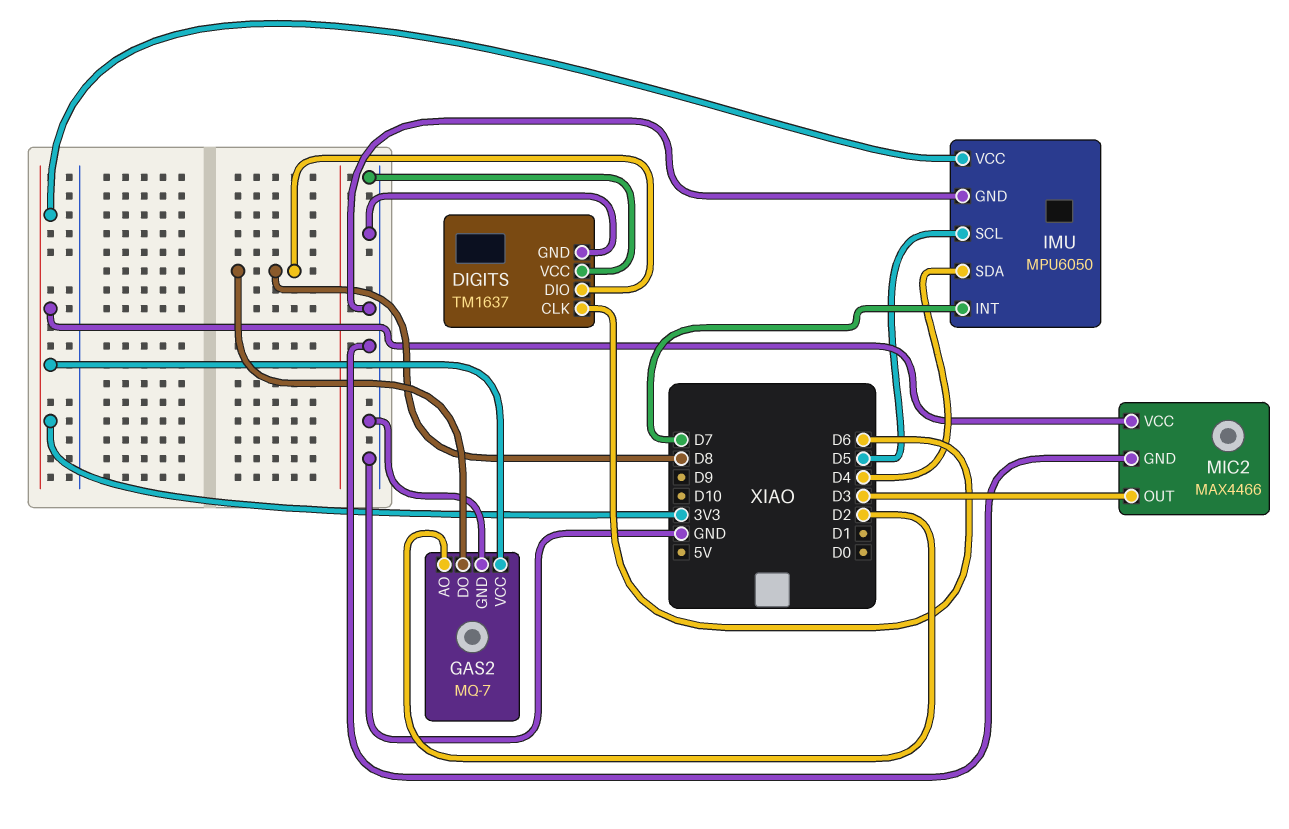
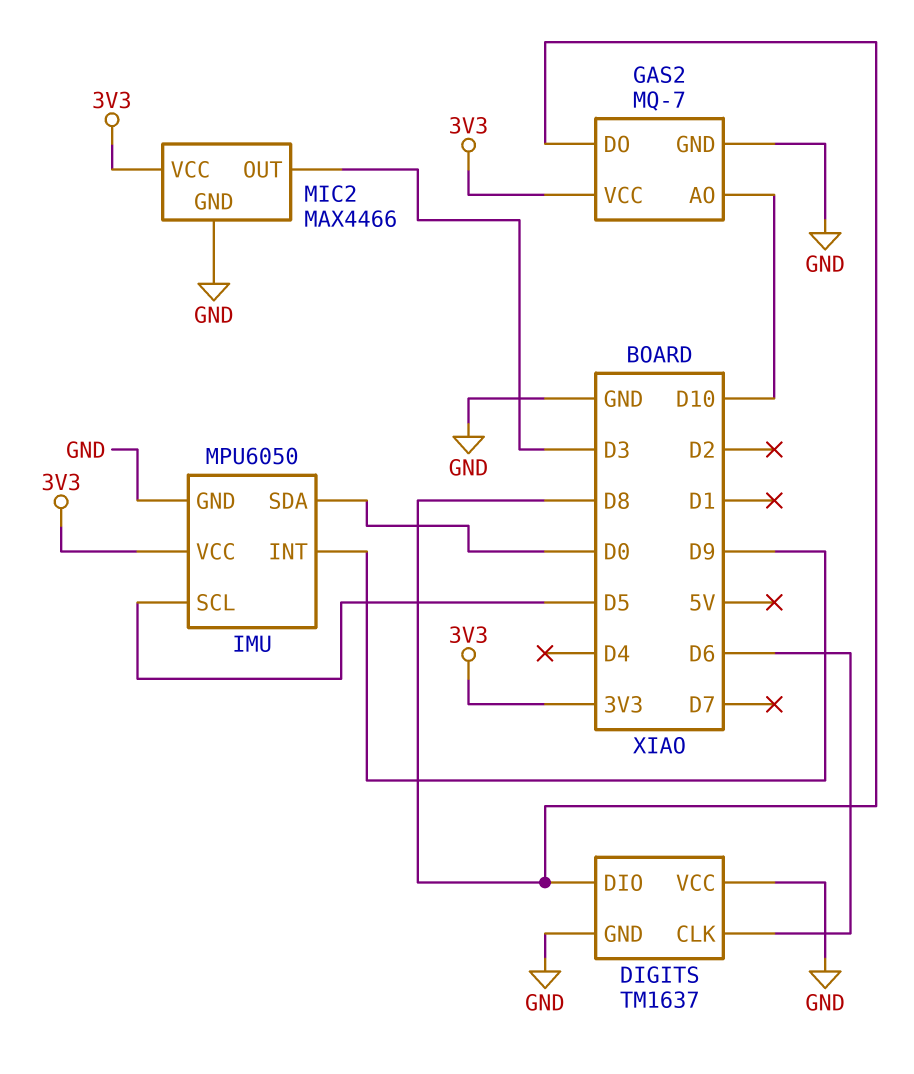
GAS2 pin AO: D2 -> D10
IMU pin INT: D7 -> D9
IMU pin SDA: D4 -> D0

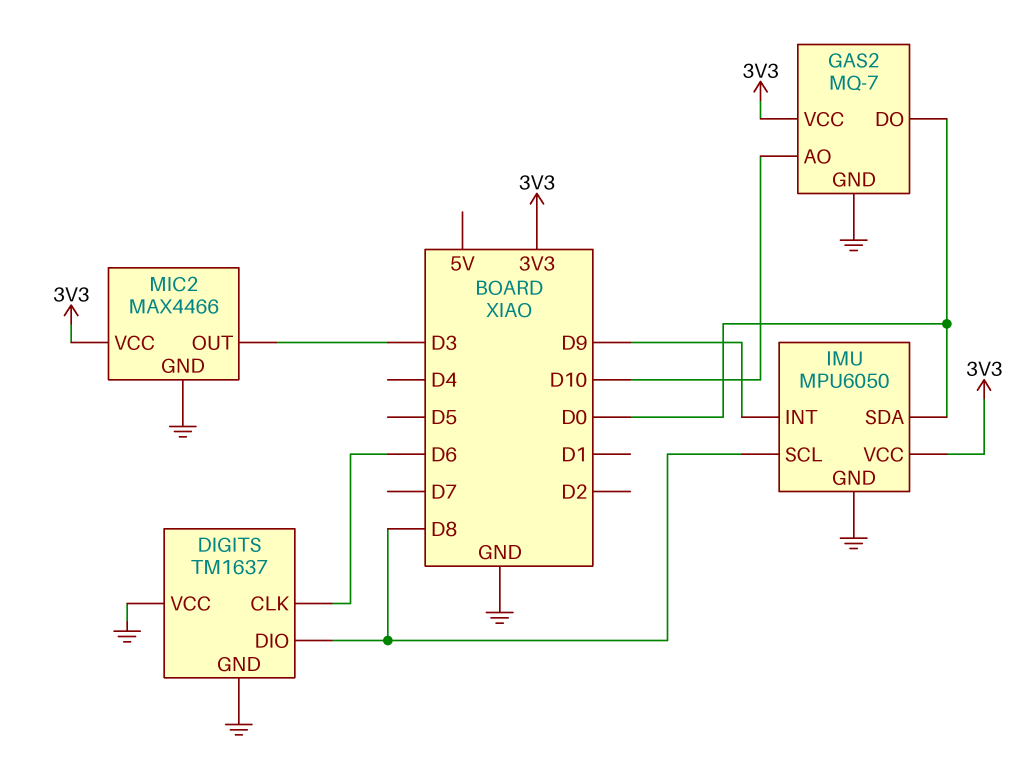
GAS2 pin DO: D8 -> D0
IMU pin SCL: D5 -> D8

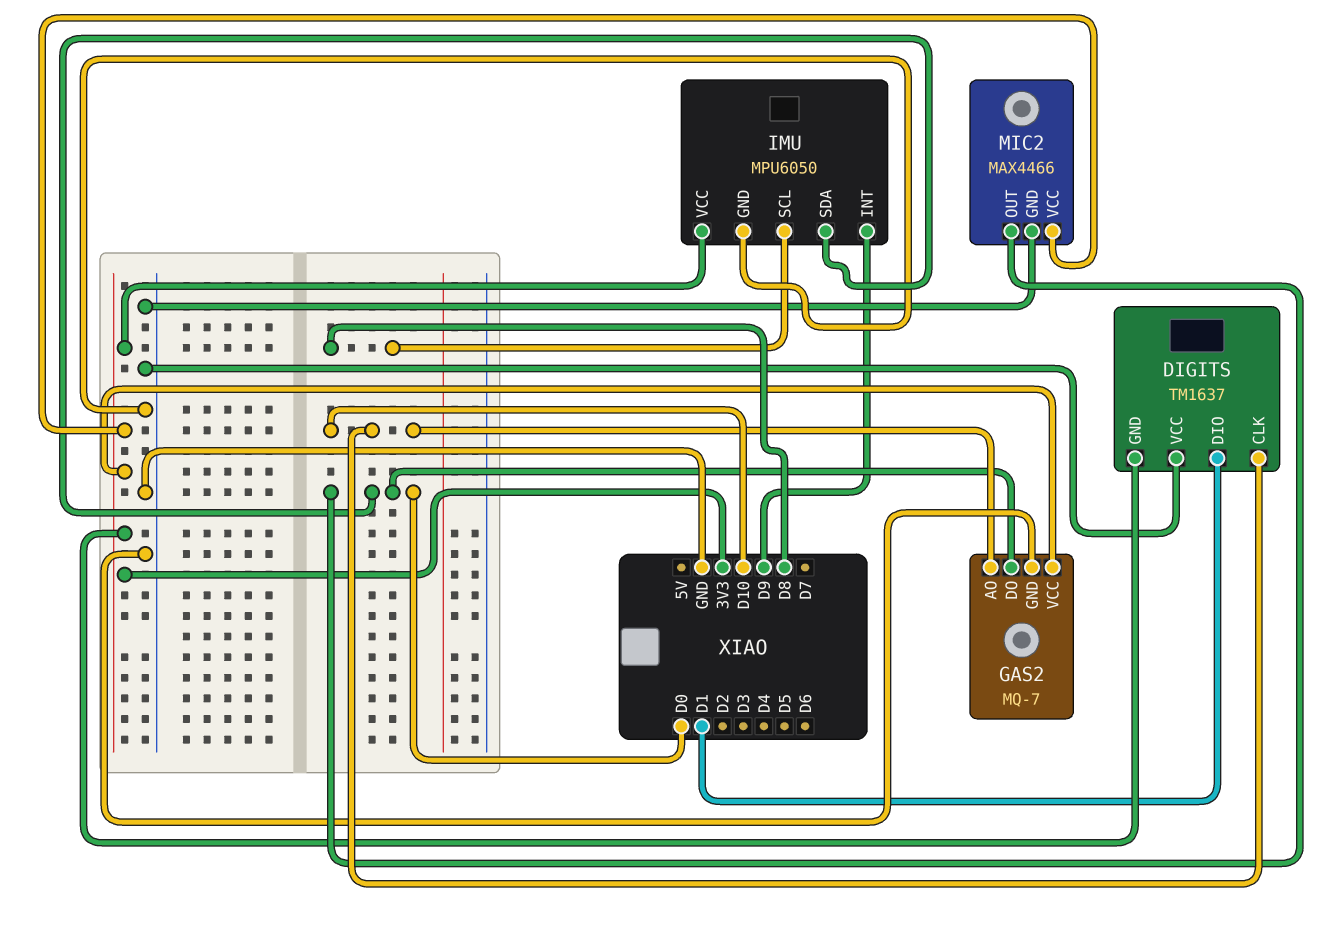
DIGITS pin CLK: D6 -> D10
DIGITS pin DIO: D8 -> D1
DIGITS pin GND: GND -> 3V3
MIC2 pin OUT: D3 -> D0

